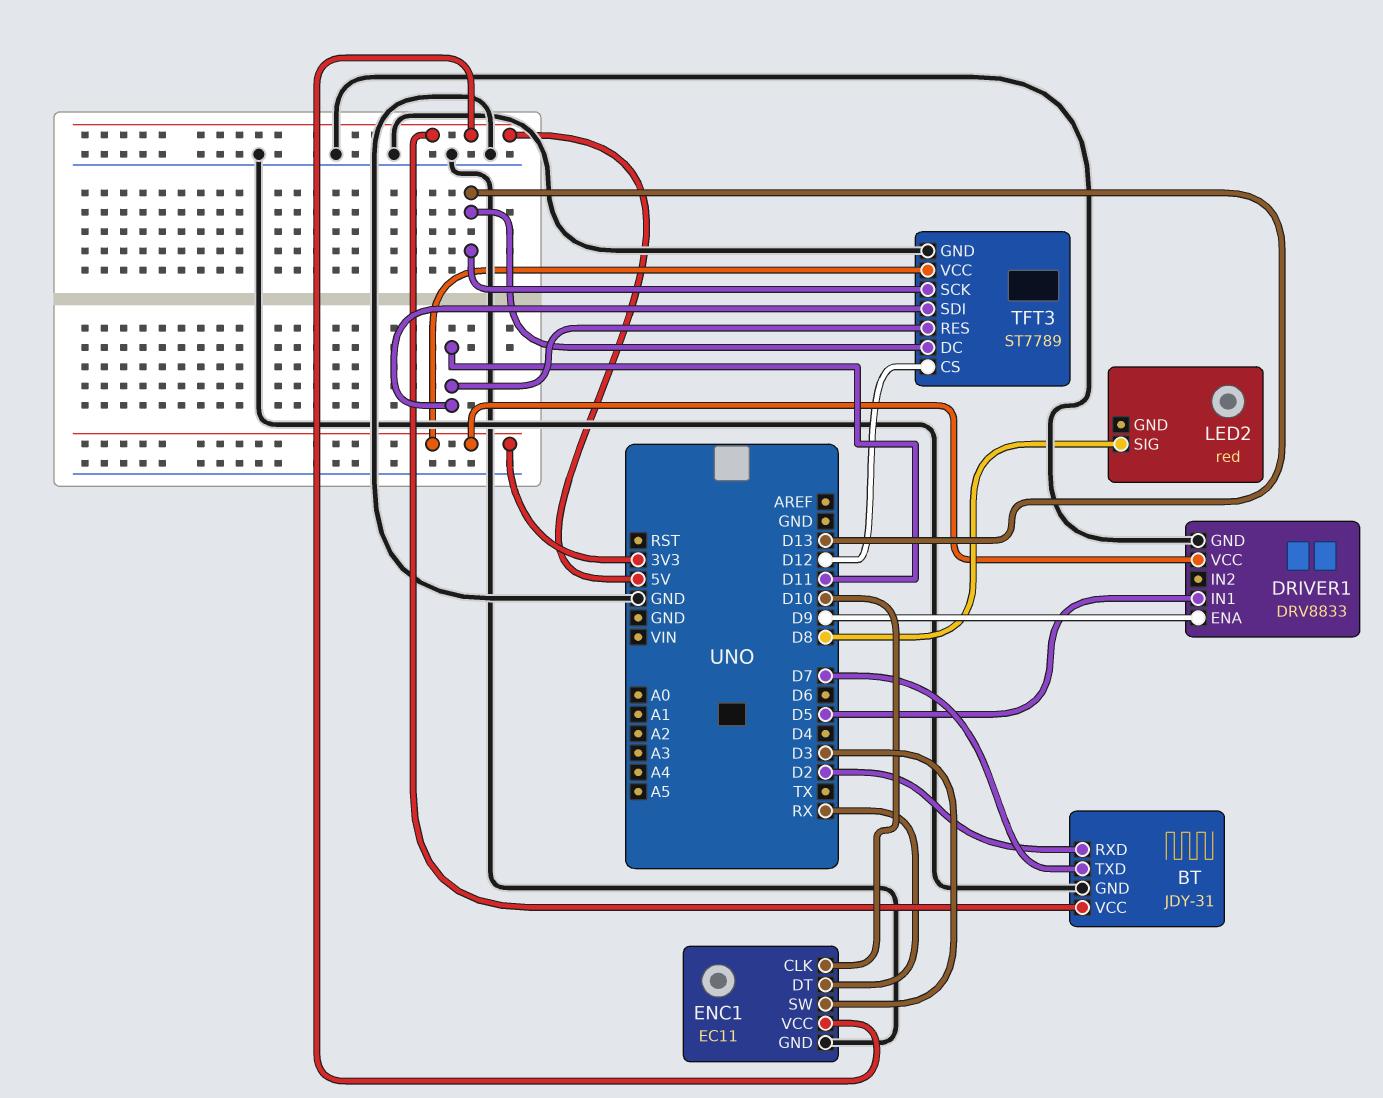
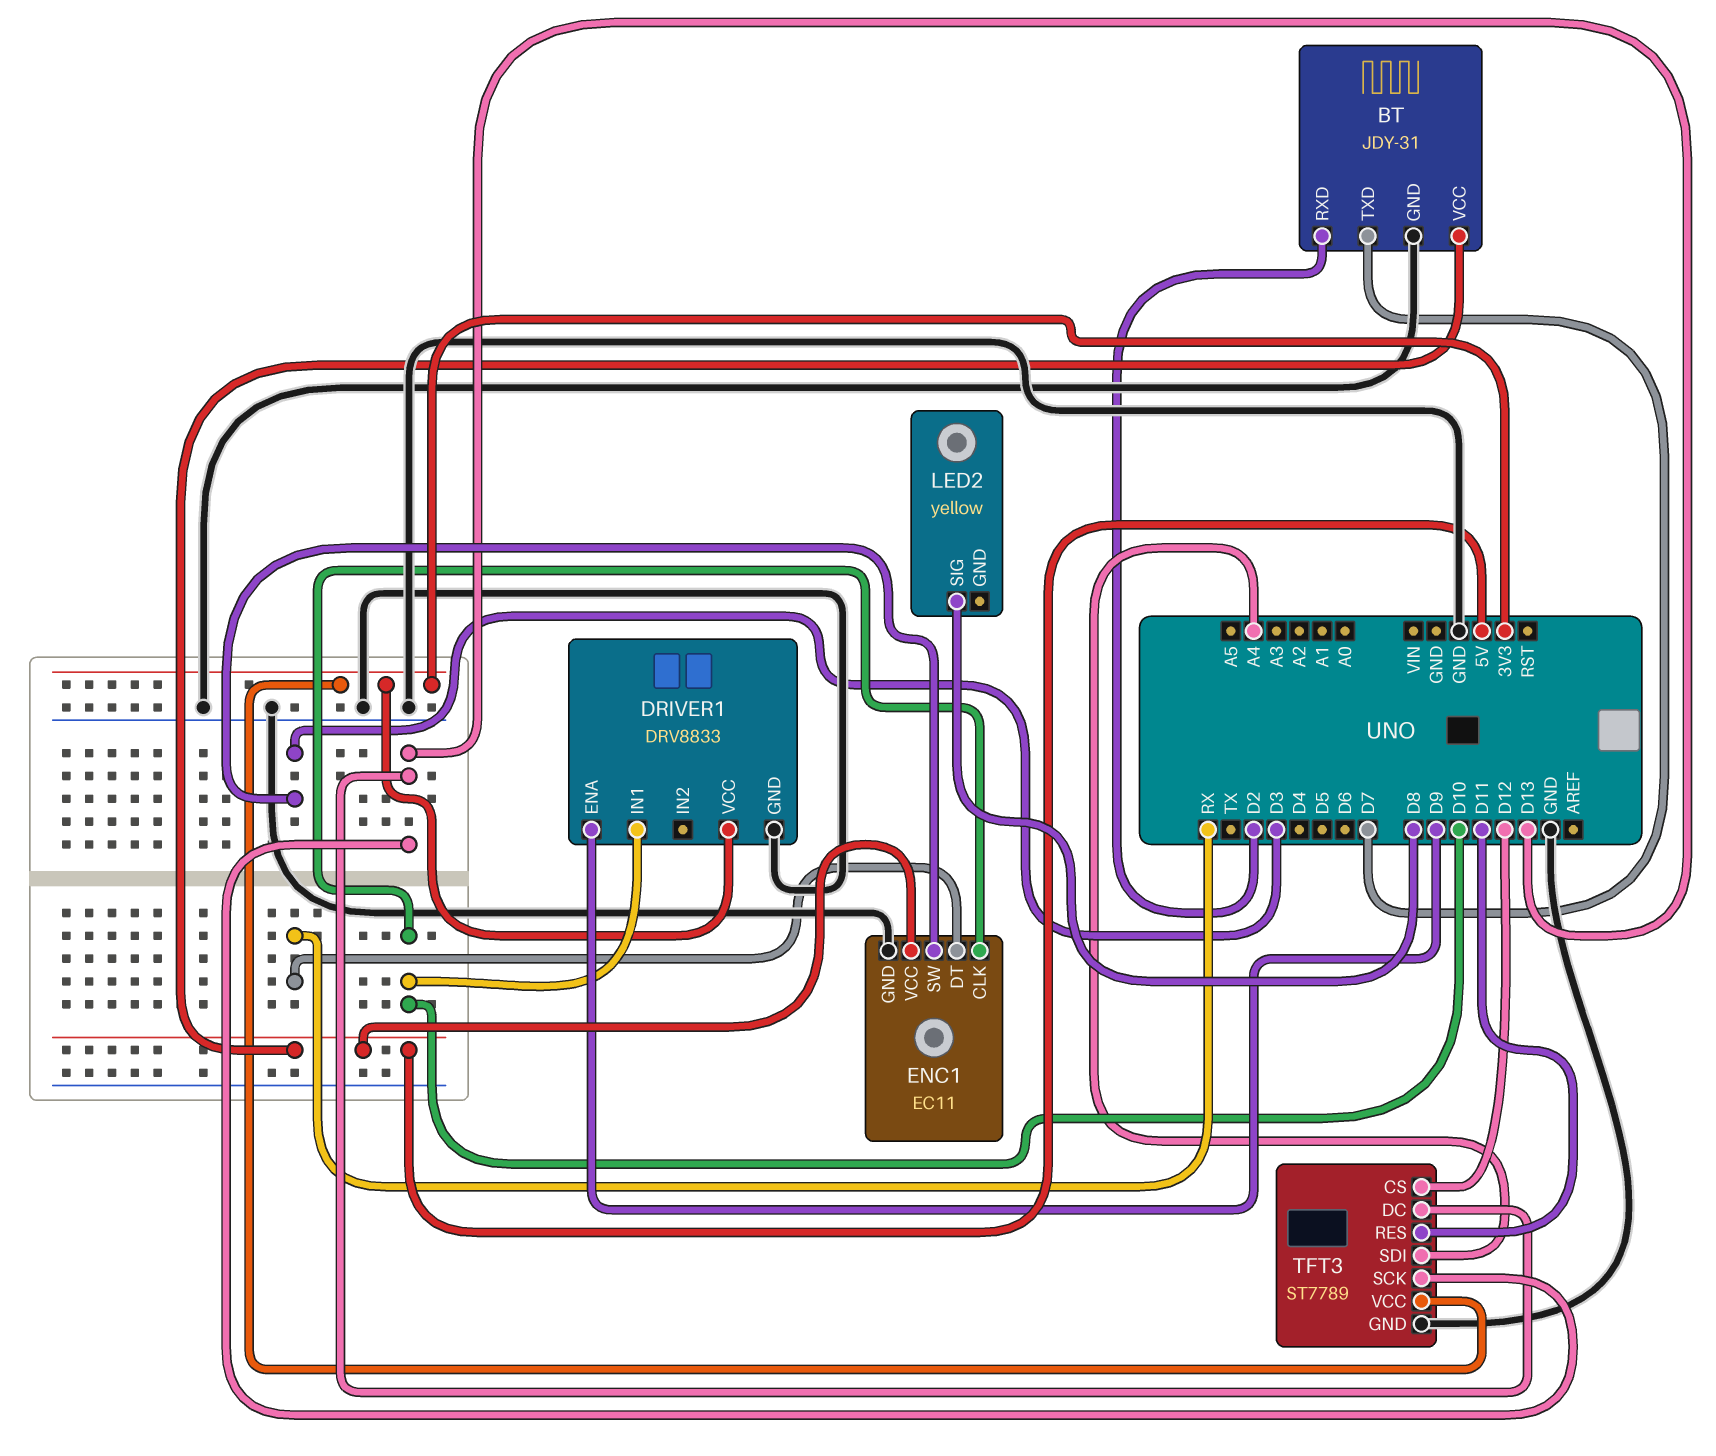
DRIVER1 pin IN1: D5 -> D10
LED2: red -> yellow
TFT3 pin SDI: D11 -> A4

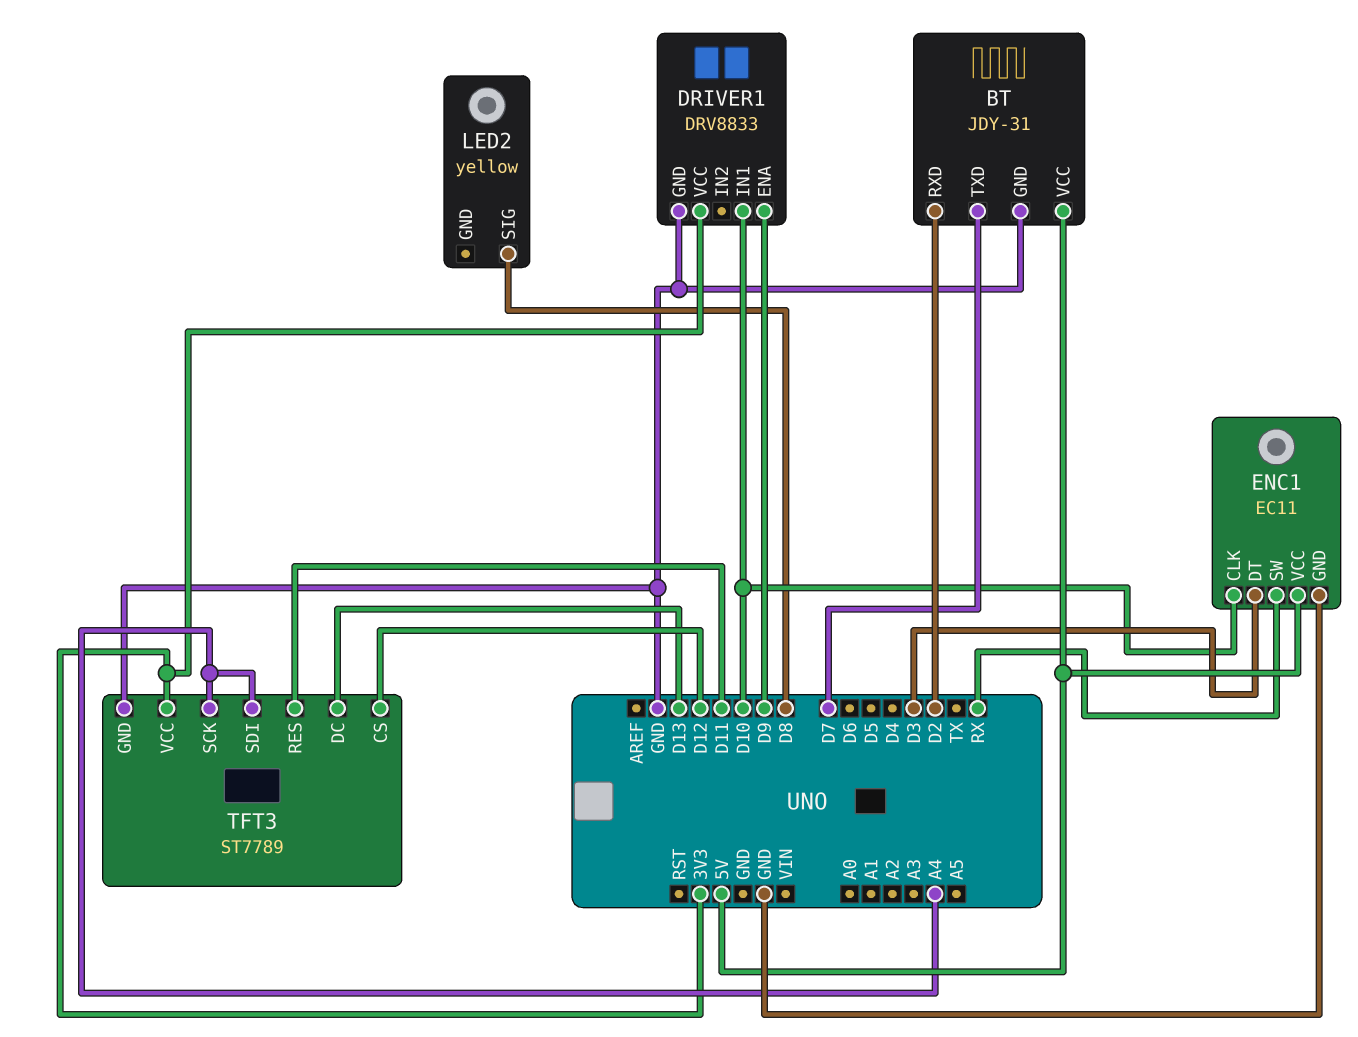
ENC1 pin DT: RX -> D3
ENC1 pin SW: D3 -> RX
TFT3 pin SCK: D13 -> A4

